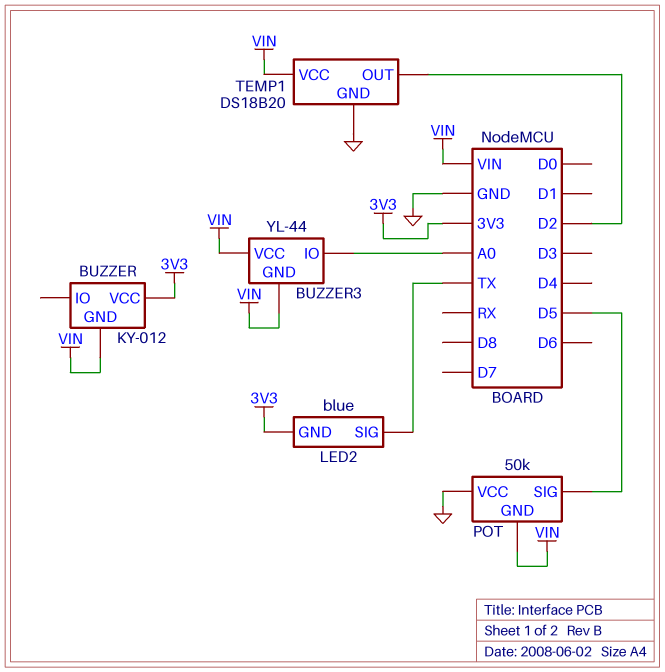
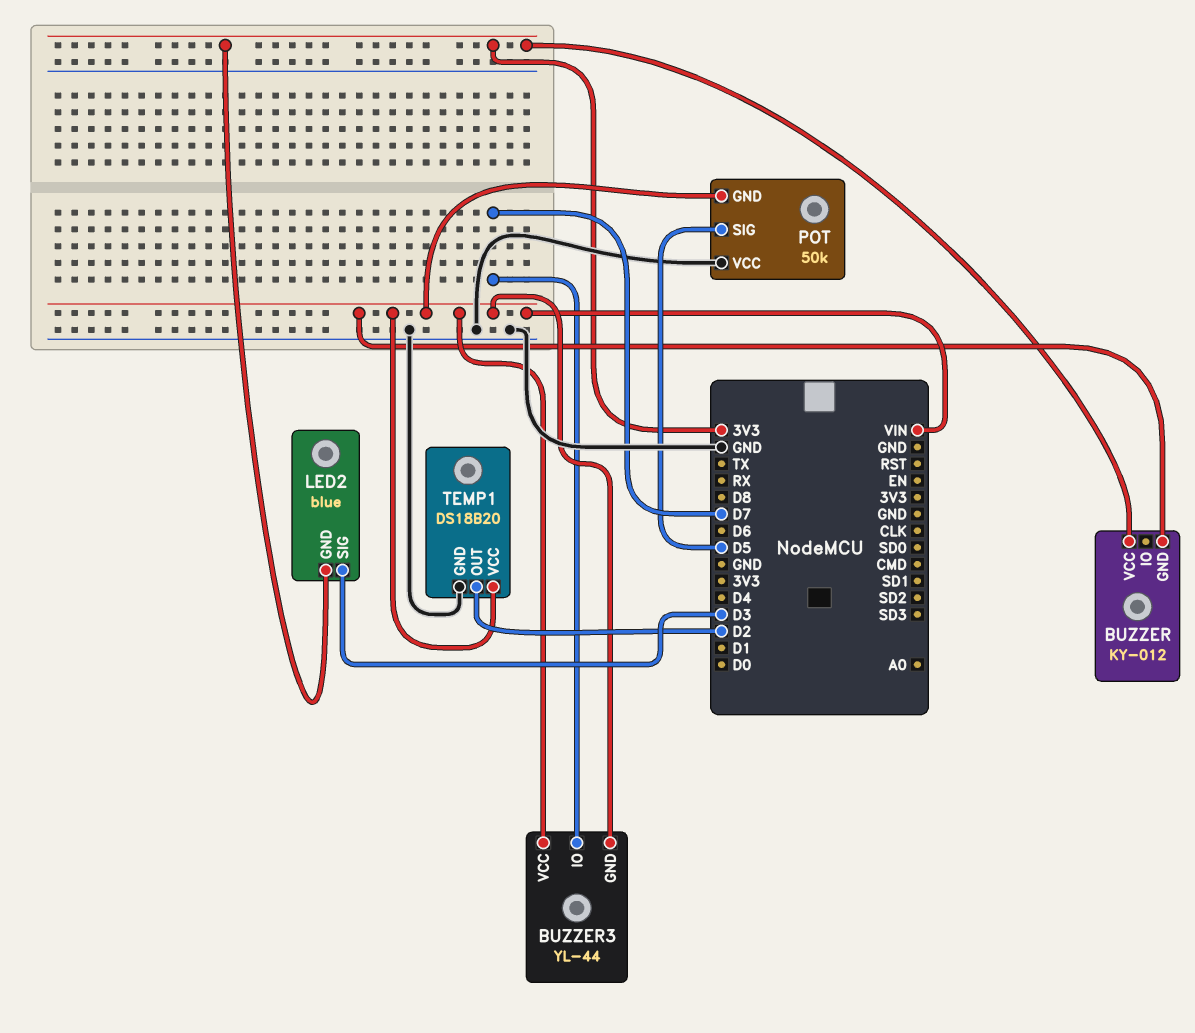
BUZZER3 pin IO: A0 -> D7
LED2 pin SIG: TX -> D3

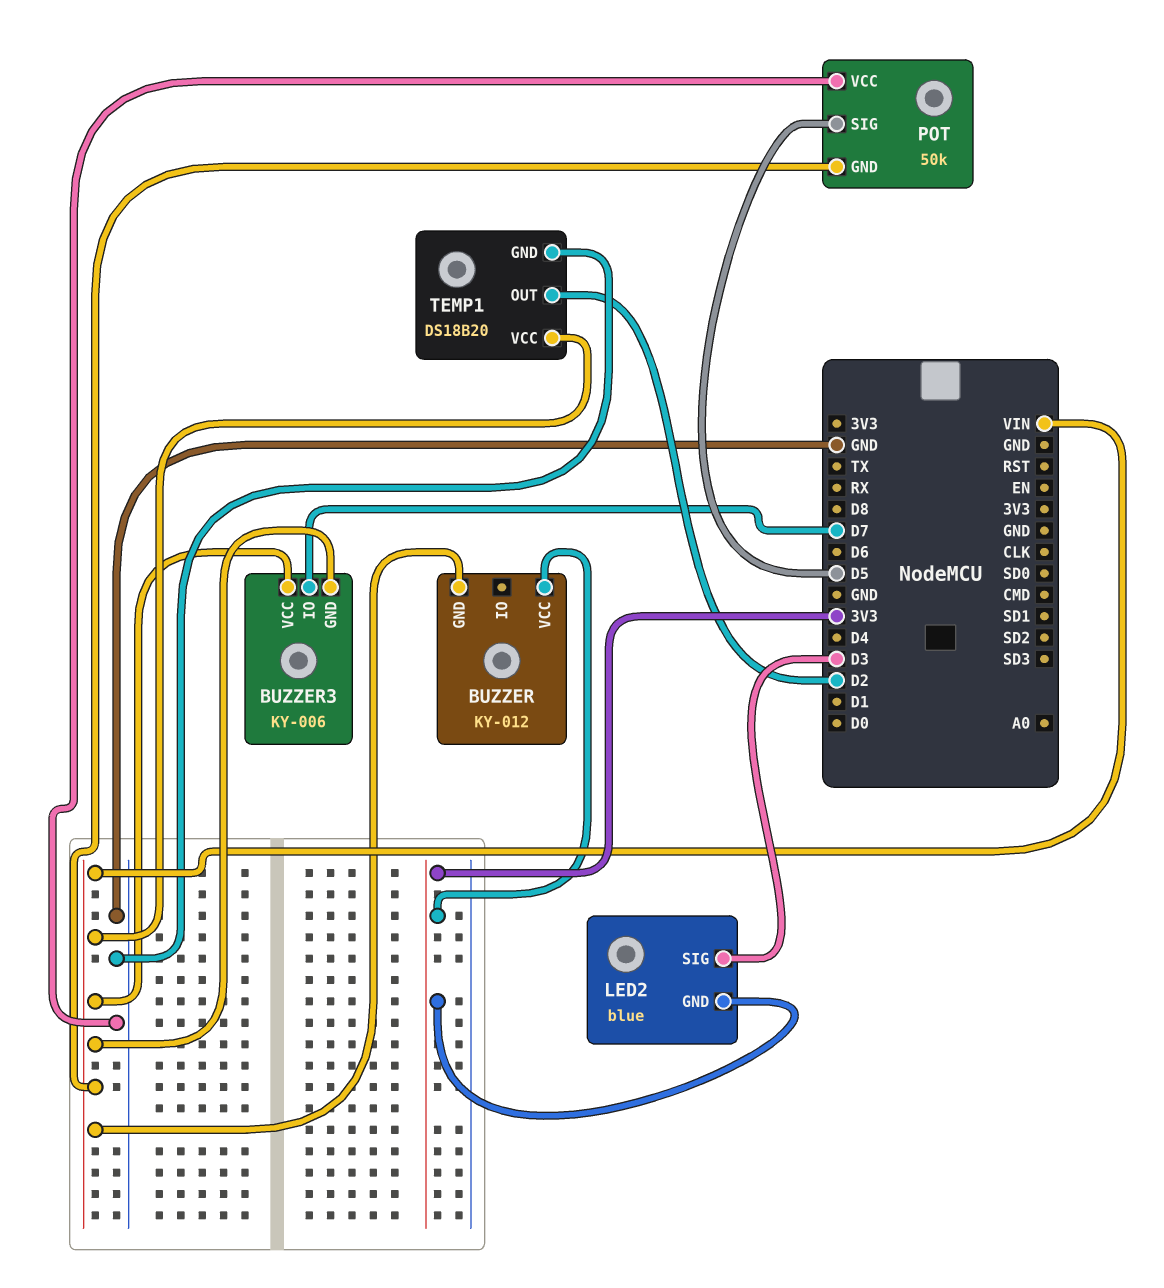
BUZZER3: YL-44 -> KY-006

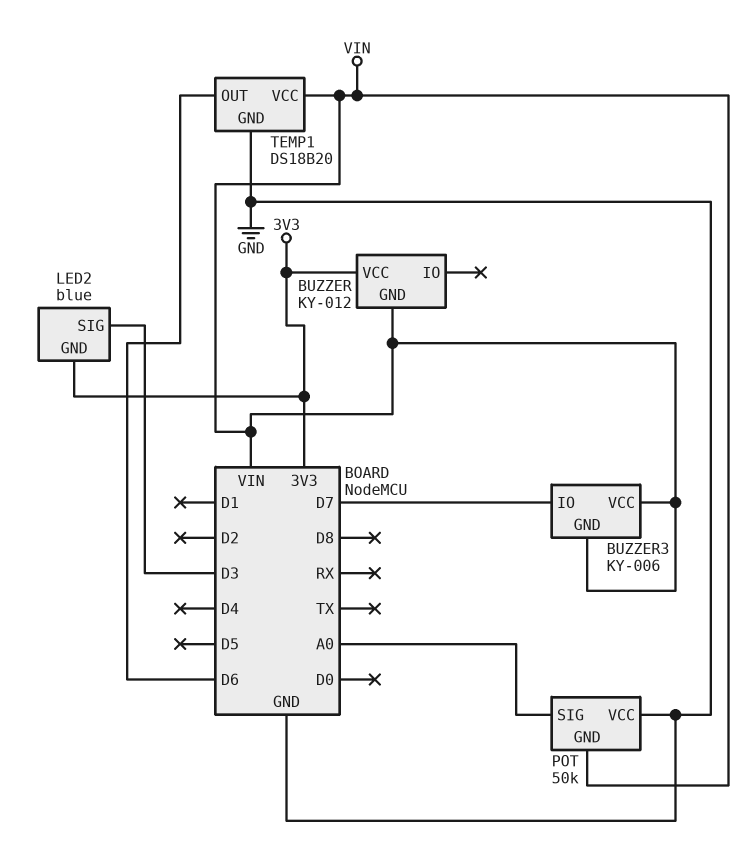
POT pin SIG: D5 -> A0
TEMP1 pin OUT: D2 -> D6

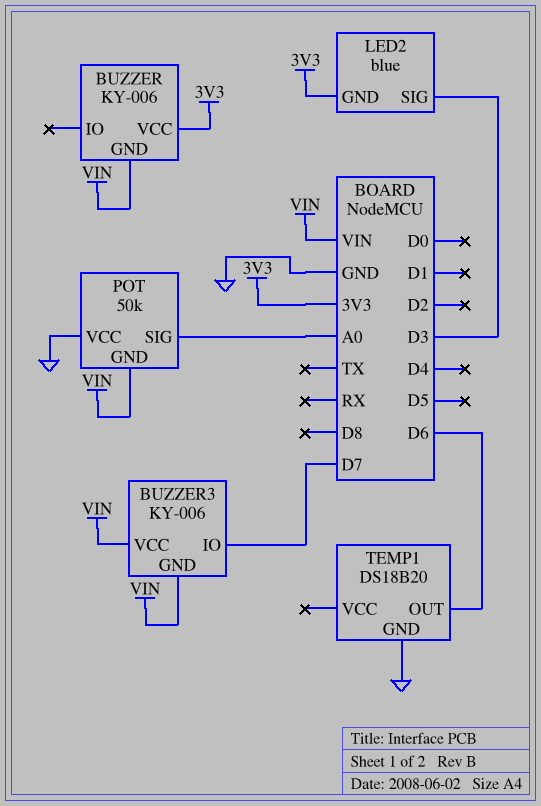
BUZZER: KY-012 -> KY-006
TEMP1 pin VCC: VIN -> none

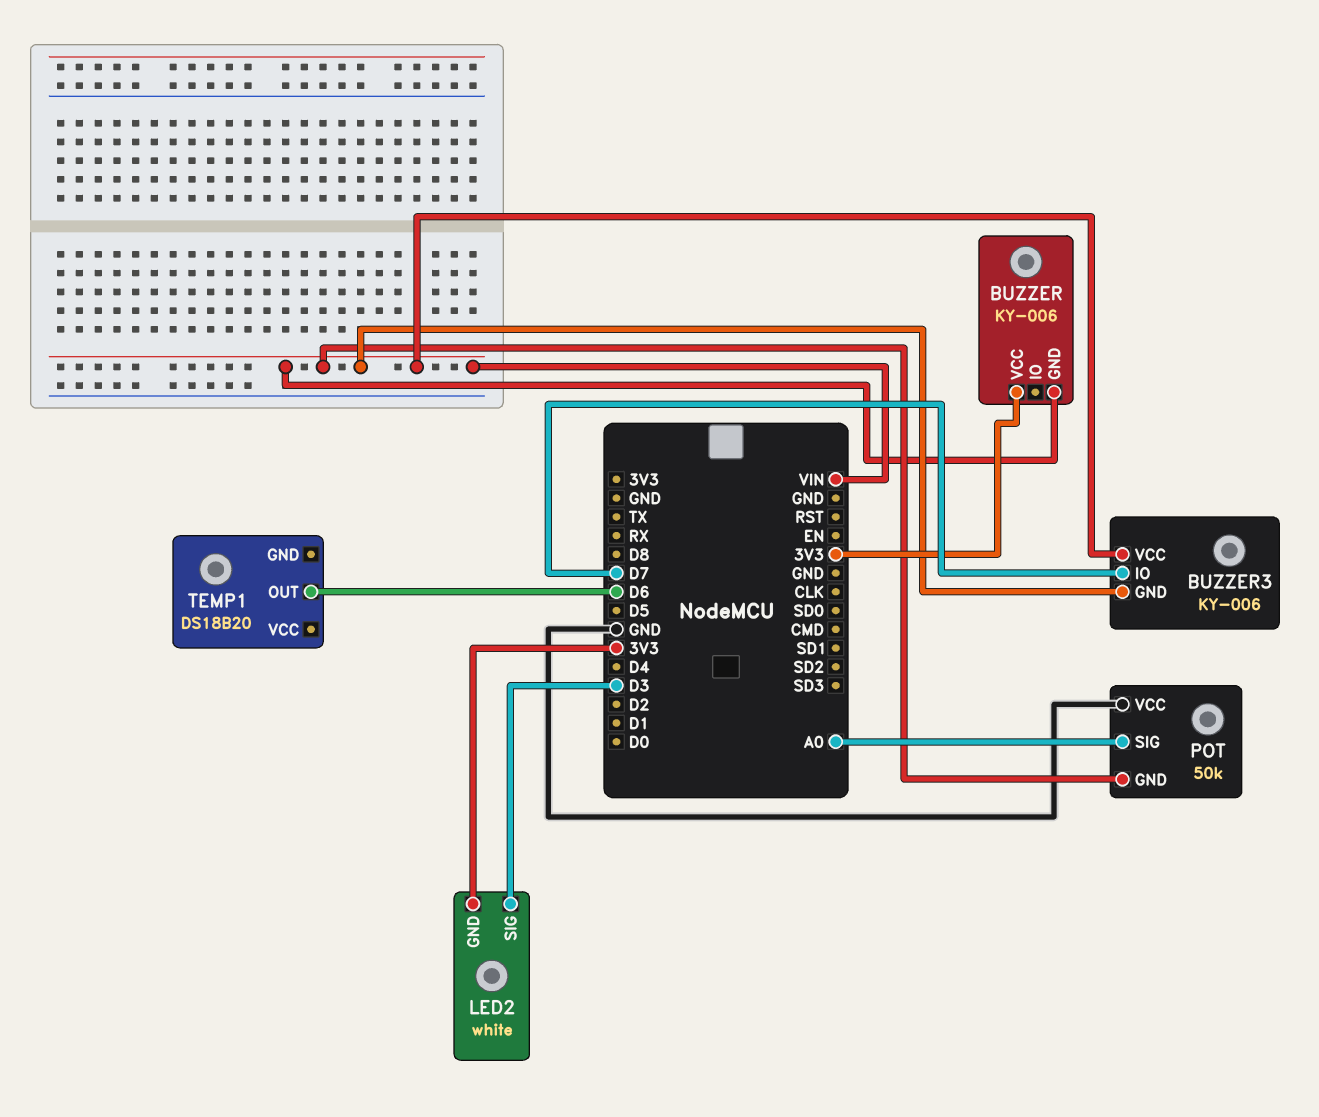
LED2: blue -> white
TEMP1 pin GND: GND -> none

